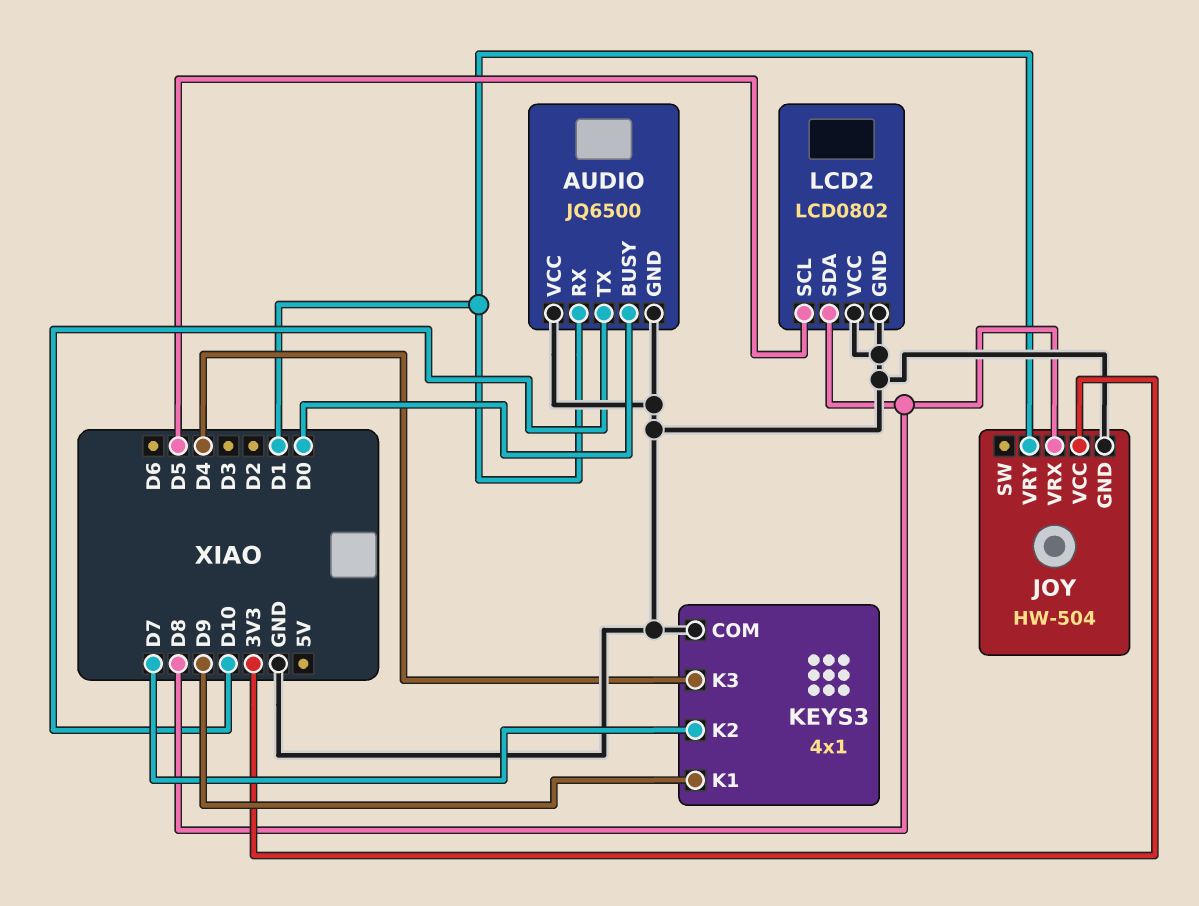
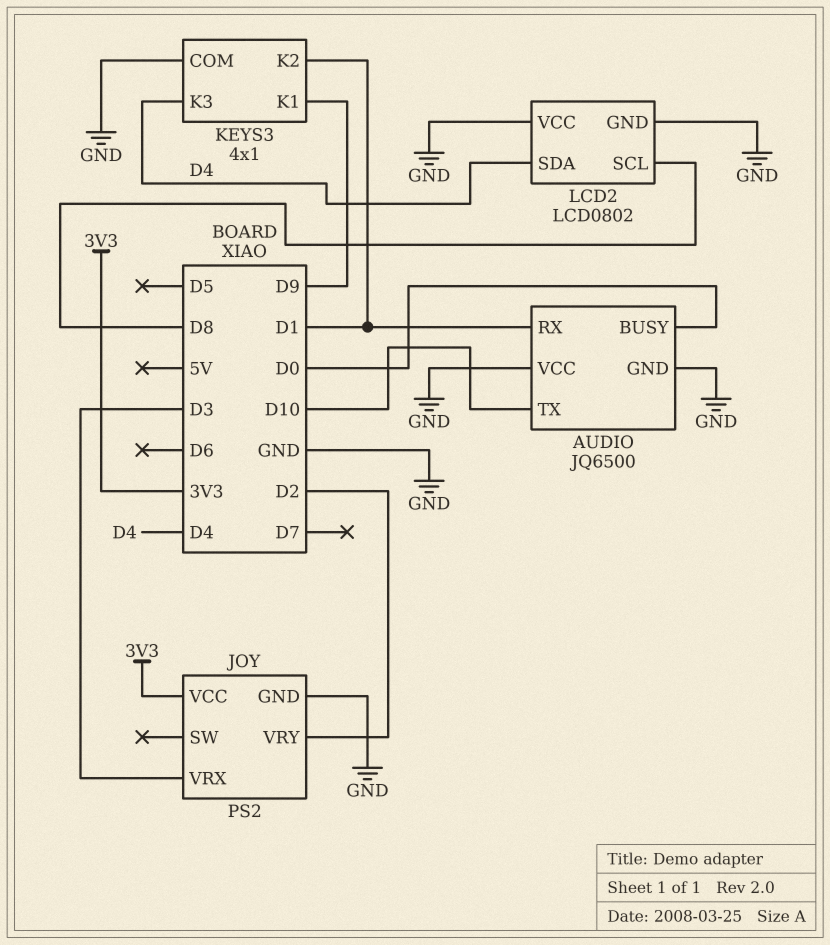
JOY: HW-504 -> PS2
JOY pin VRX: D8 -> D3
JOY pin VRY: D1 -> D2
KEYS3 pin K2: D7 -> D1
LCD2 pin SCL: D5 -> D8
LCD2 pin SDA: D8 -> D4

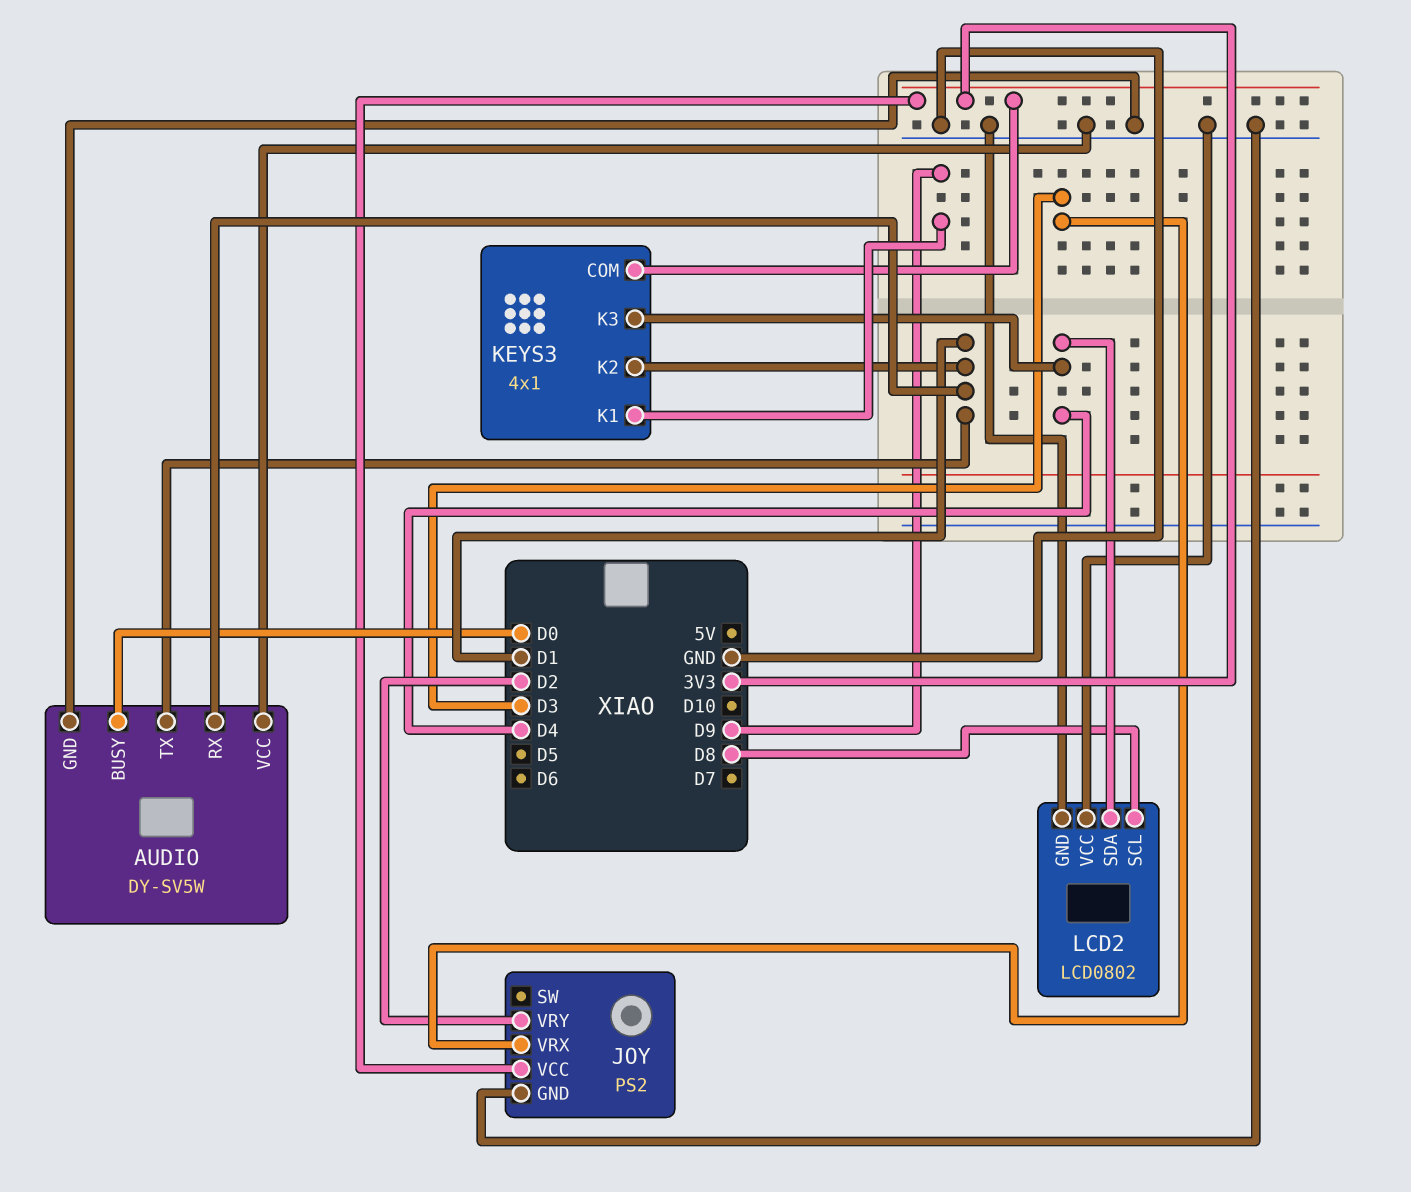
AUDIO: JQ6500 -> DY-SV5W
AUDIO pin TX: D10 -> D1
KEYS3 pin COM: GND -> 3V3

